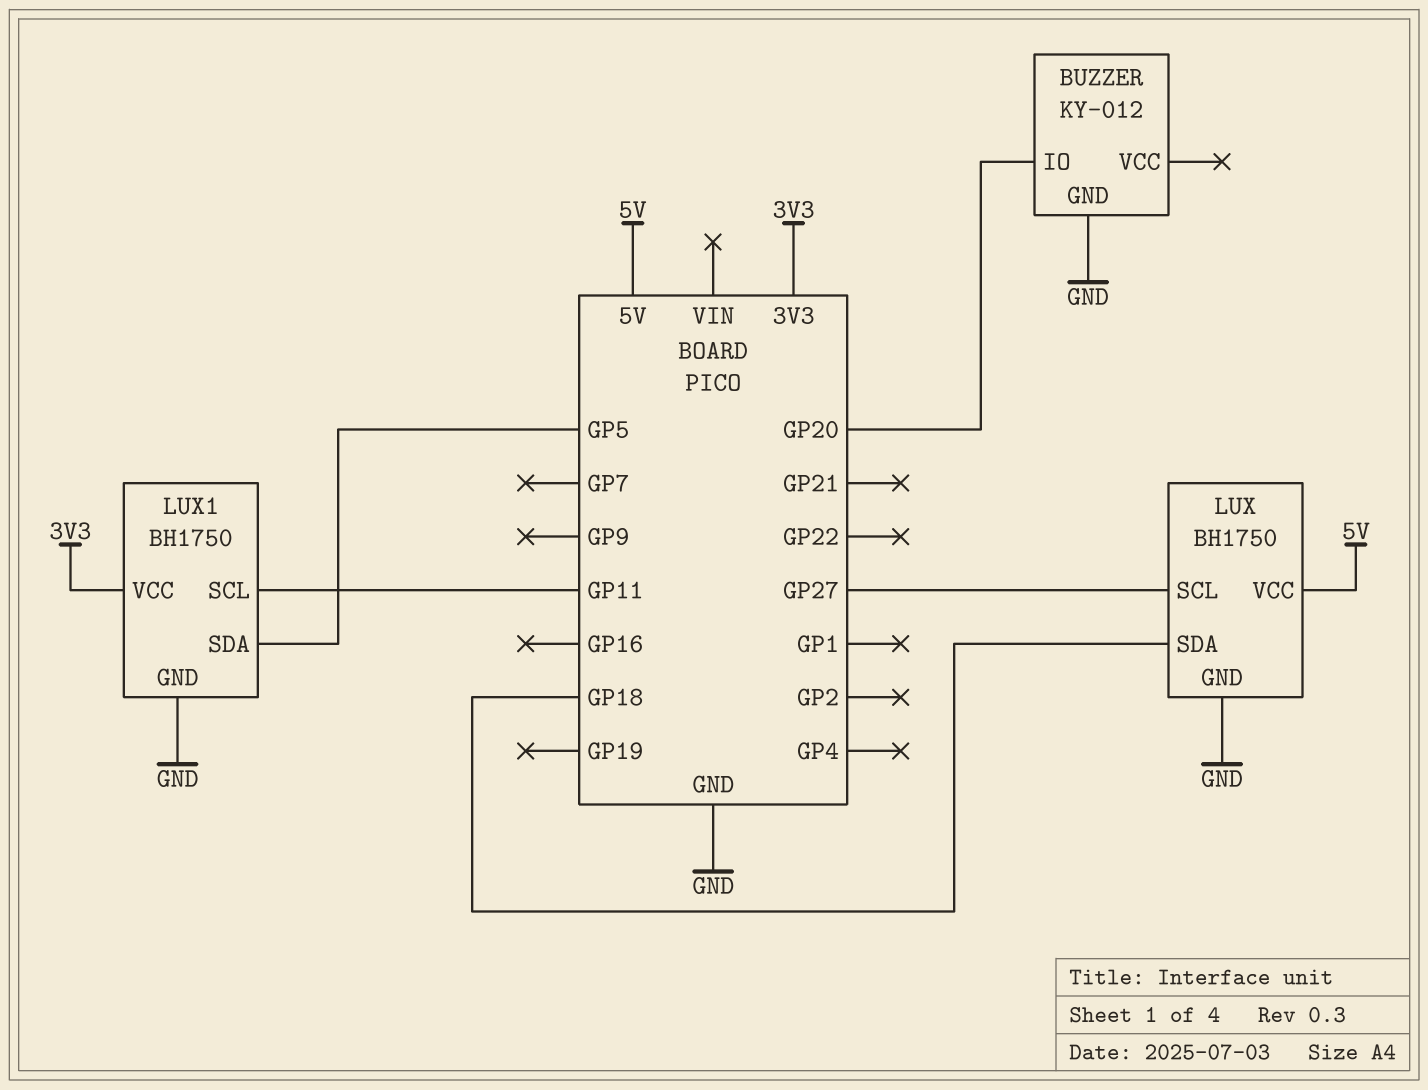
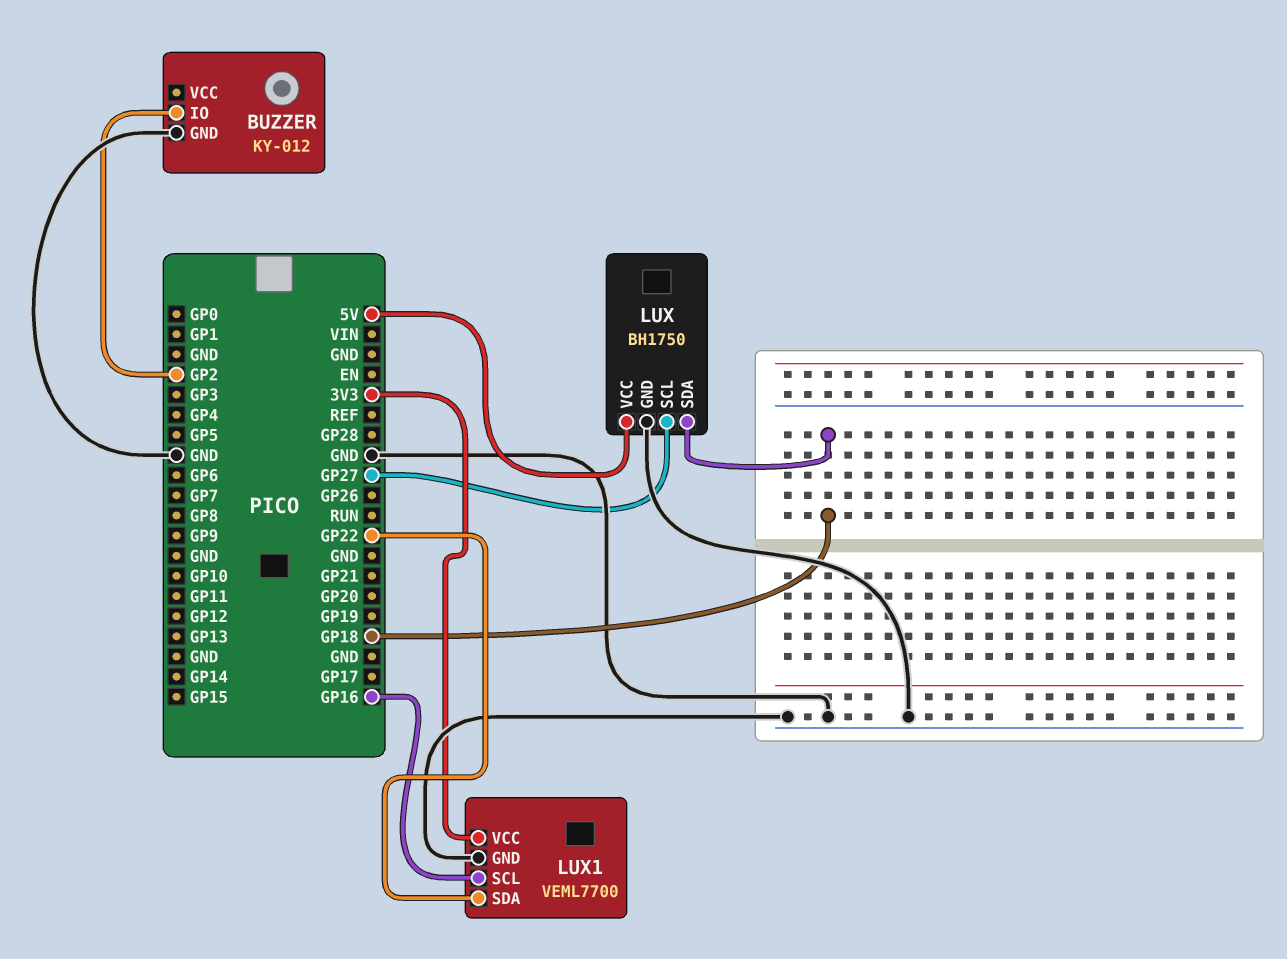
BUZZER pin IO: GP20 -> GP2
LUX1: BH1750 -> VEML7700
LUX1 pin SCL: GP11 -> GP16
LUX1 pin SDA: GP5 -> GP22

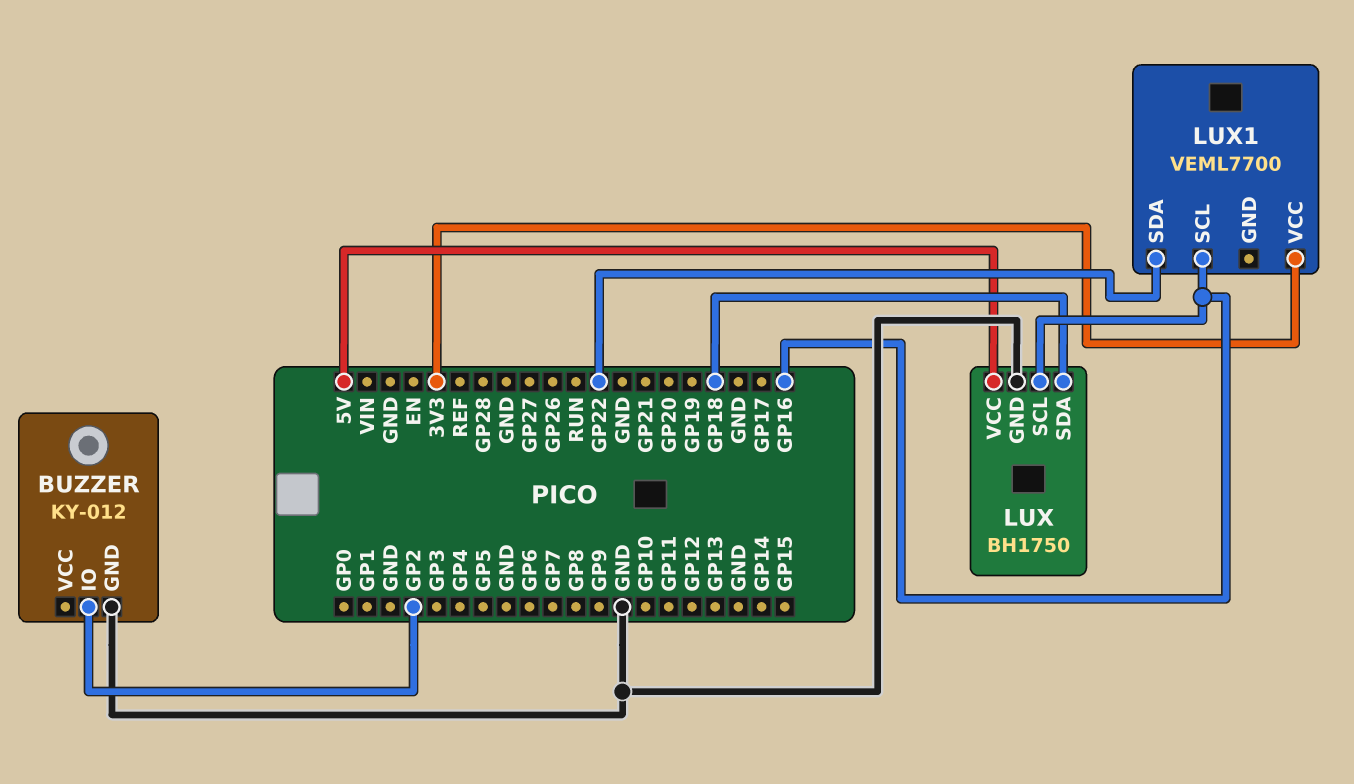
LUX pin SCL: GP27 -> GP16
LUX1 pin GND: GND -> none

